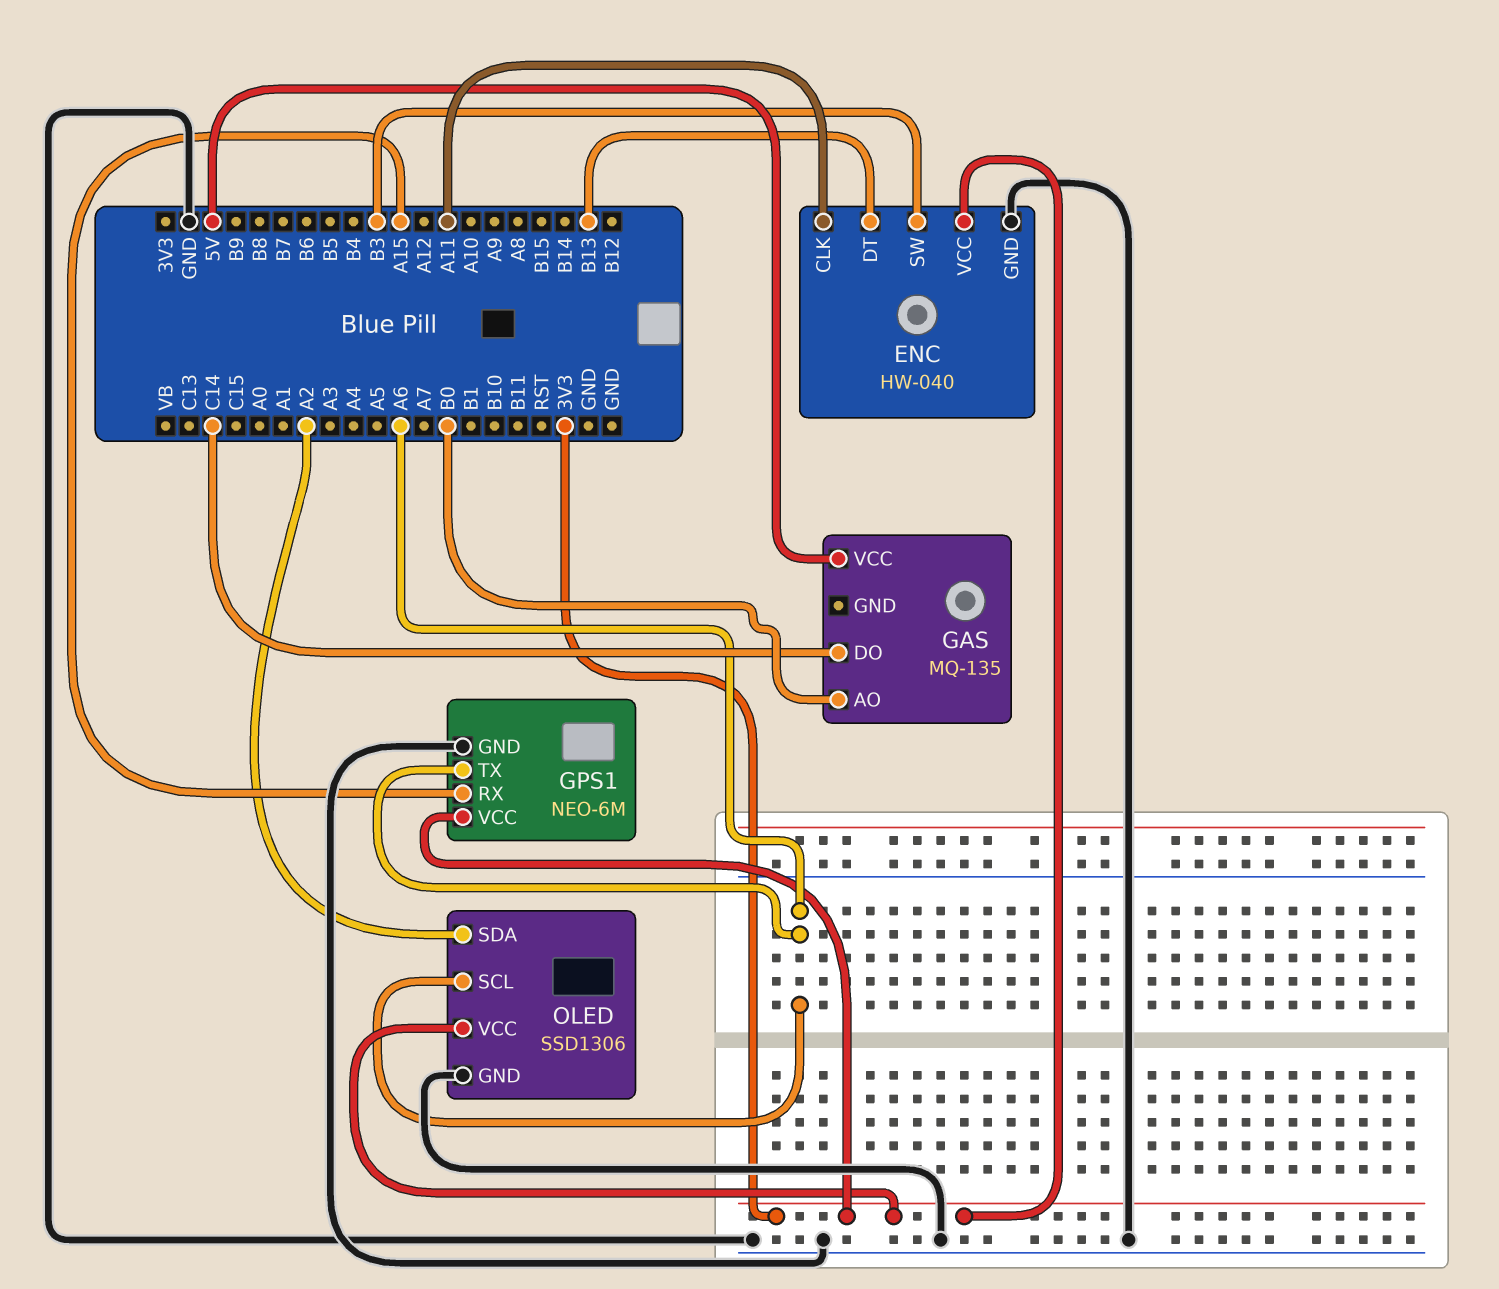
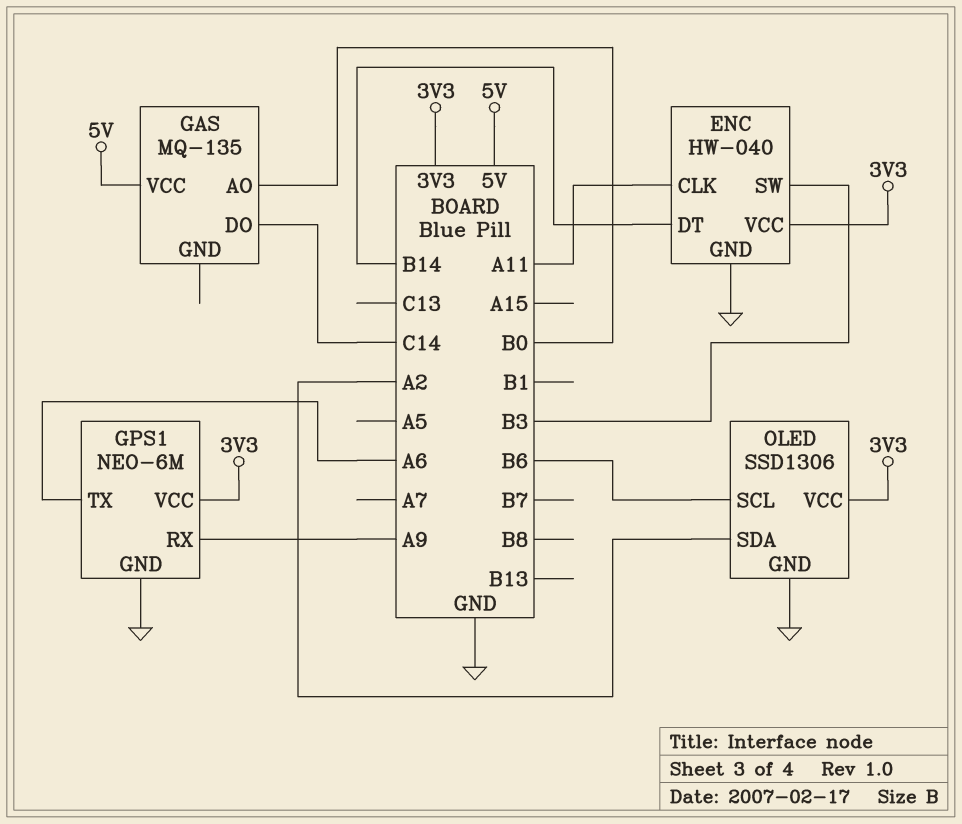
ENC pin DT: B13 -> B14
GPS1 pin RX: A15 -> A9
OLED pin SCL: A6 -> B6

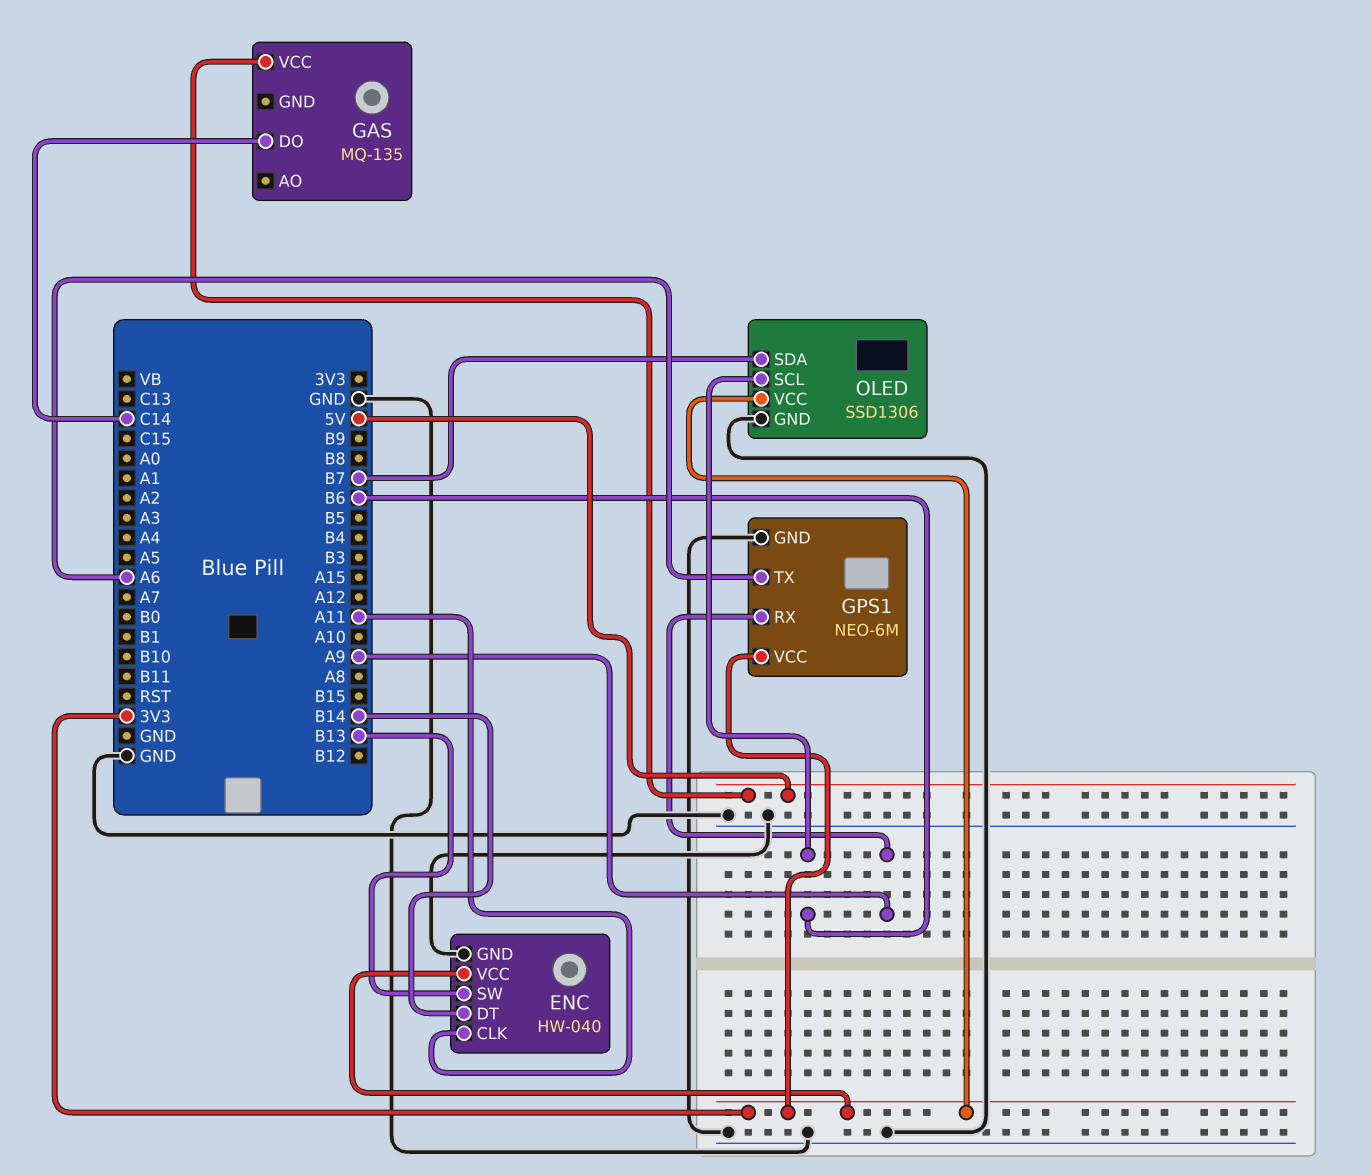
ENC pin SW: B3 -> B13
GAS pin AO: B0 -> none
OLED pin SDA: A2 -> B7

